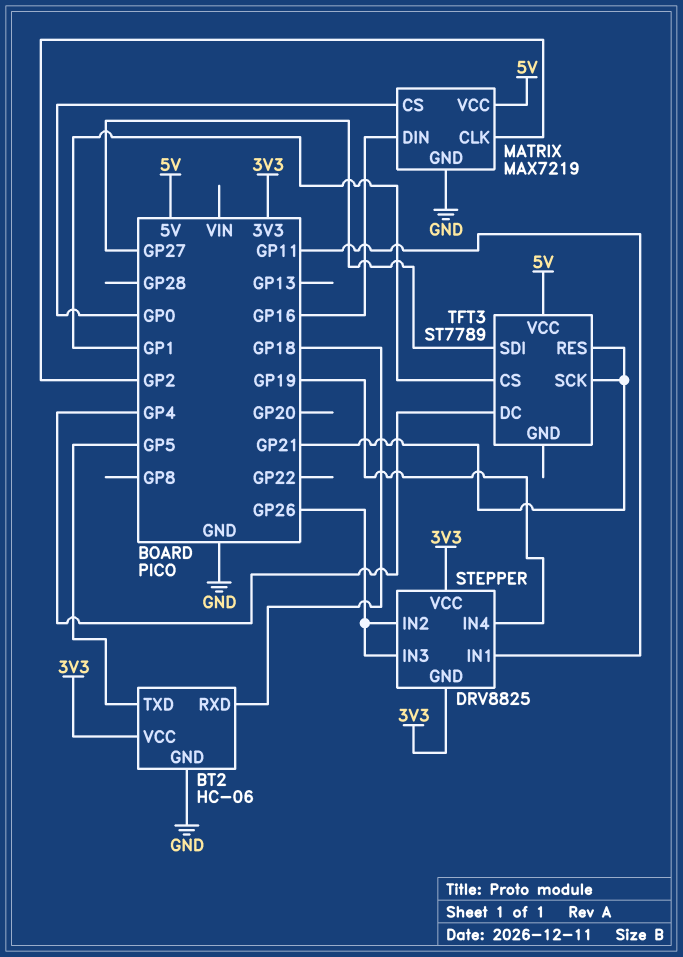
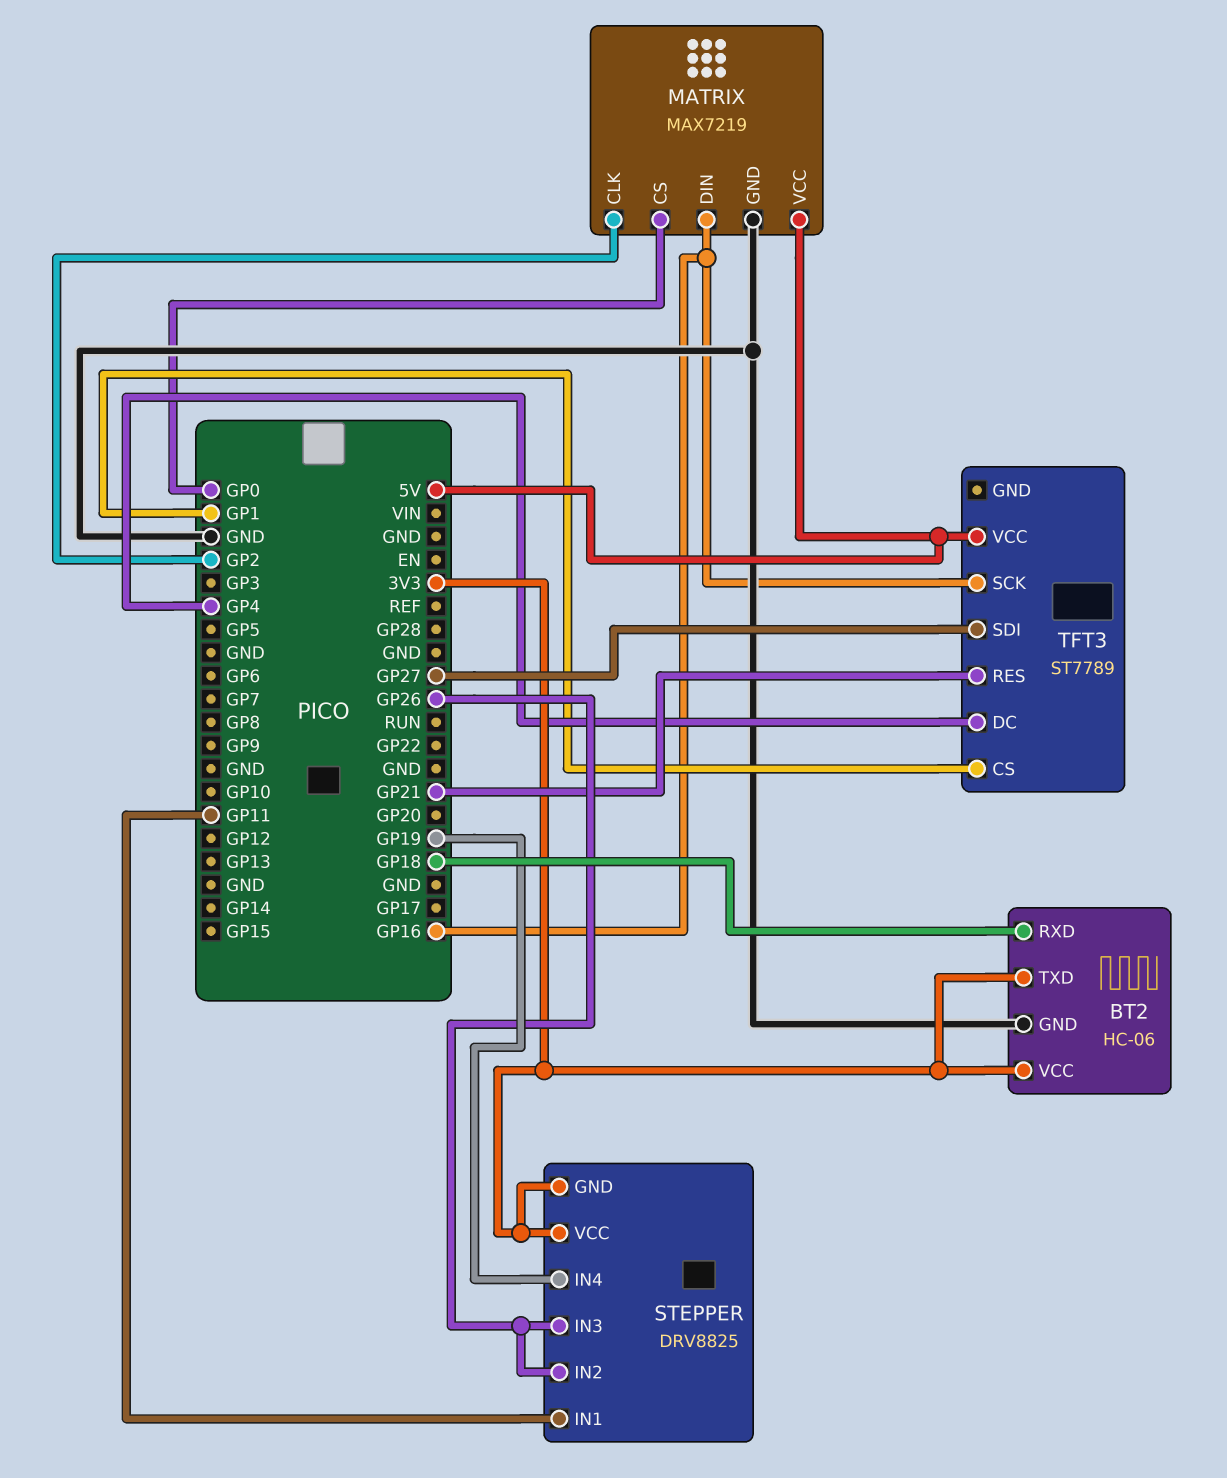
BT2 pin TXD: GP5 -> 3V3
TFT3 pin SCK: GP21 -> GP16

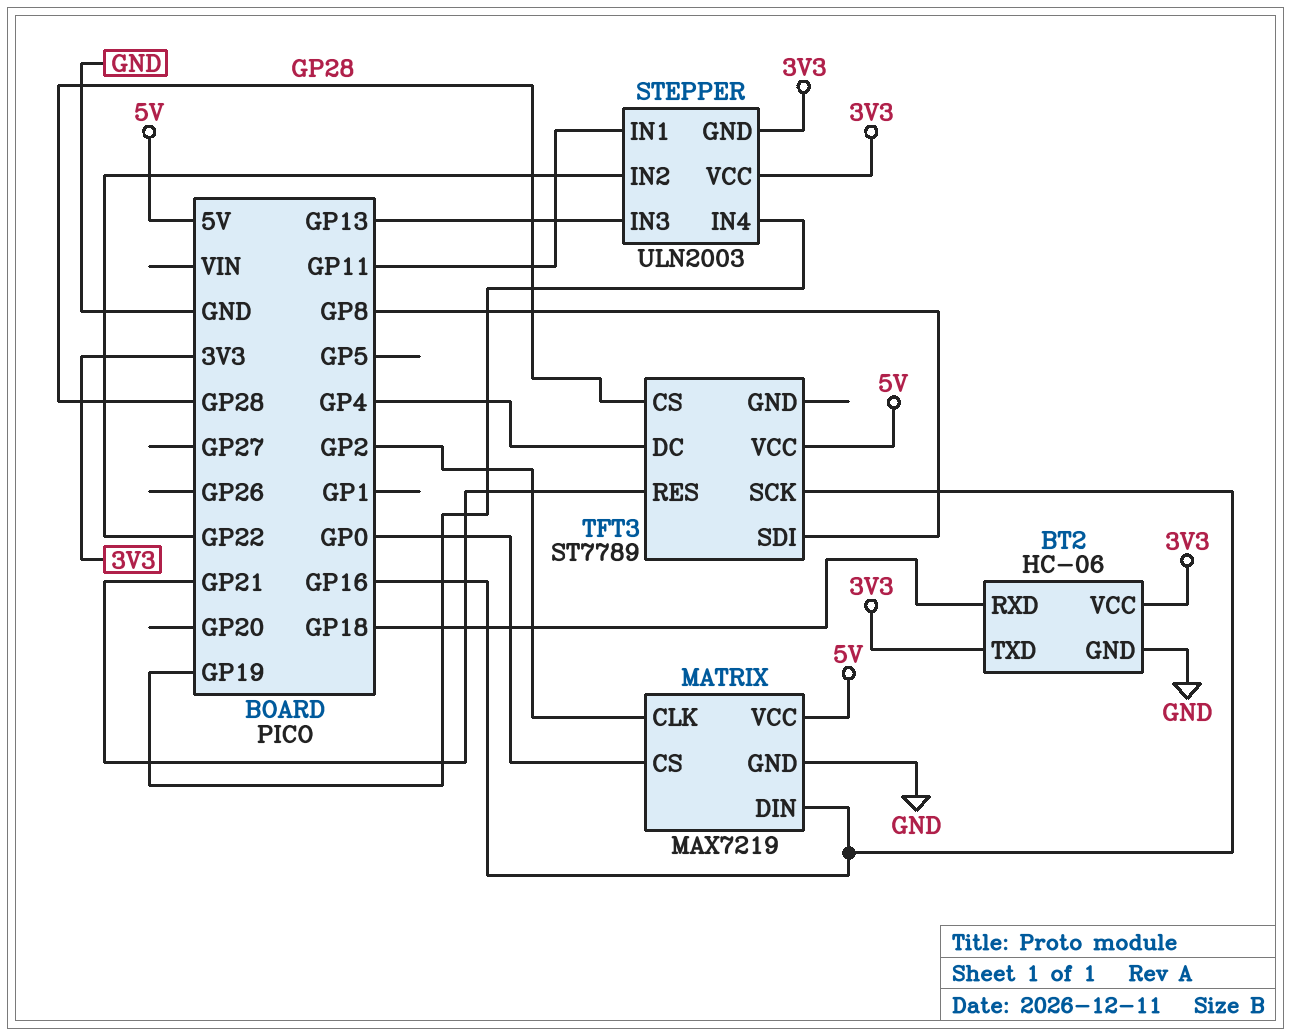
STEPPER: DRV8825 -> ULN2003
STEPPER pin IN2: GP26 -> GP22
STEPPER pin IN3: GP26 -> GP13
TFT3 pin CS: GP1 -> GP28
TFT3 pin SDI: GP27 -> GP8

